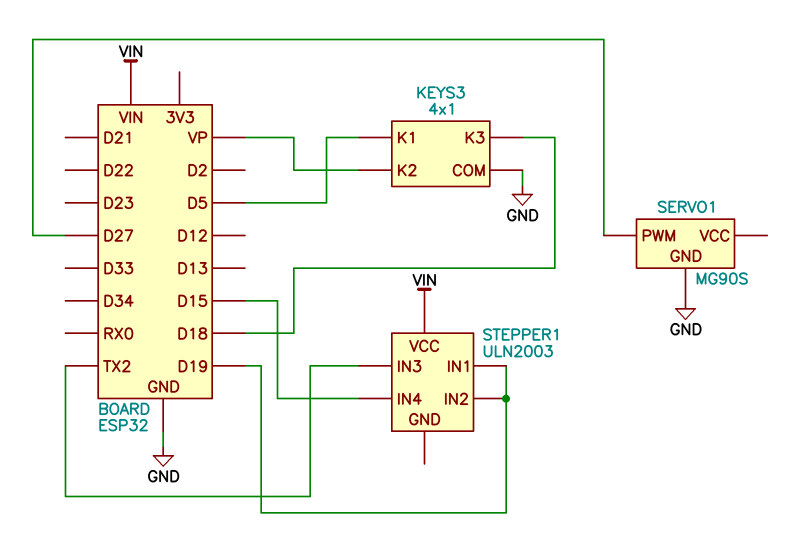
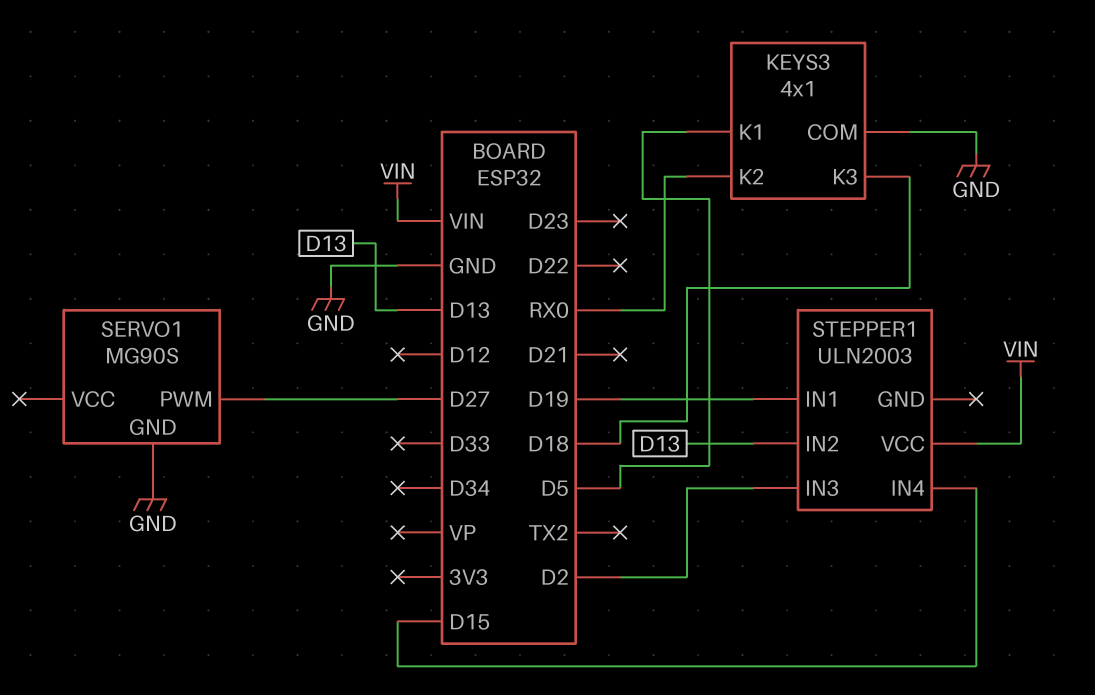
KEYS3 pin K2: VP -> RX0
STEPPER1 pin IN2: D19 -> D13
STEPPER1 pin IN3: TX2 -> D2

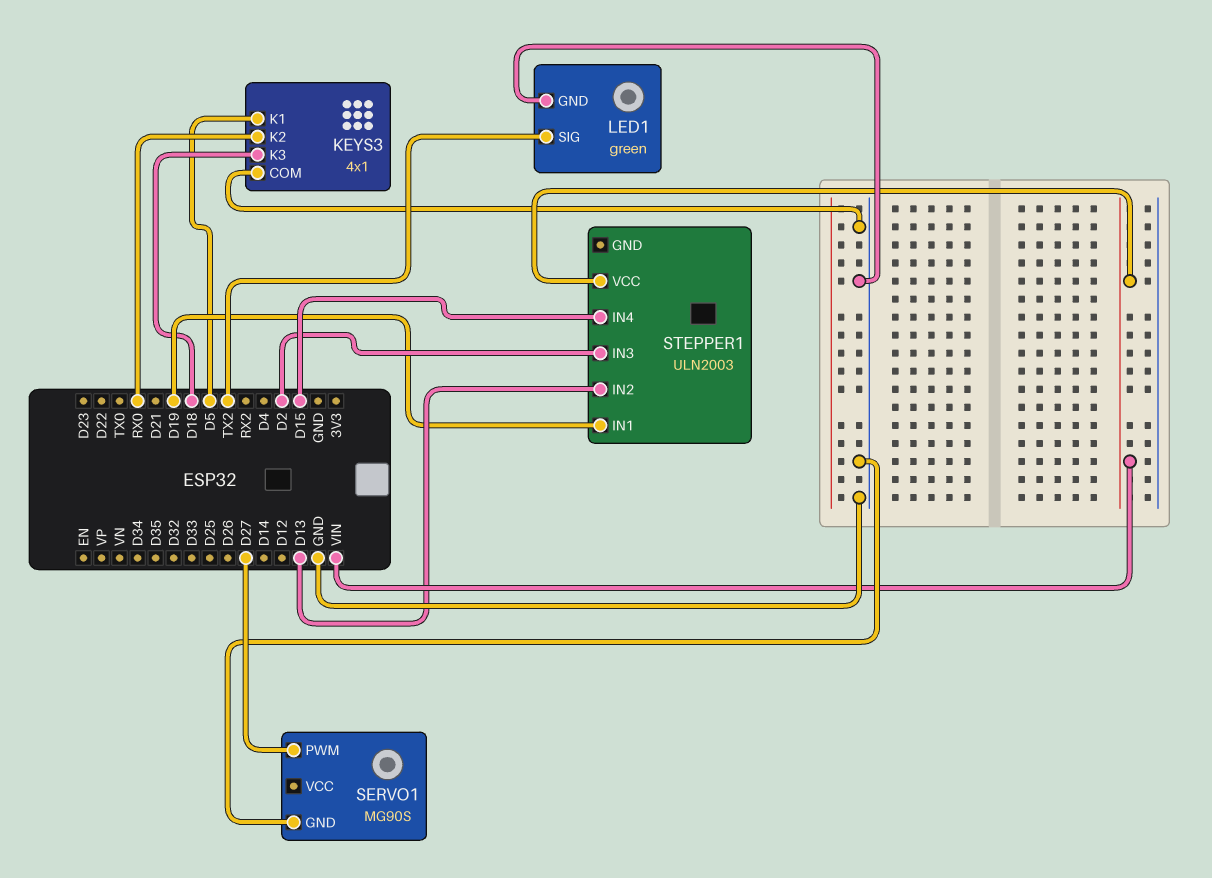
LED1: none -> green
LED1 pin GND: none -> GND
LED1 pin SIG: none -> TX2

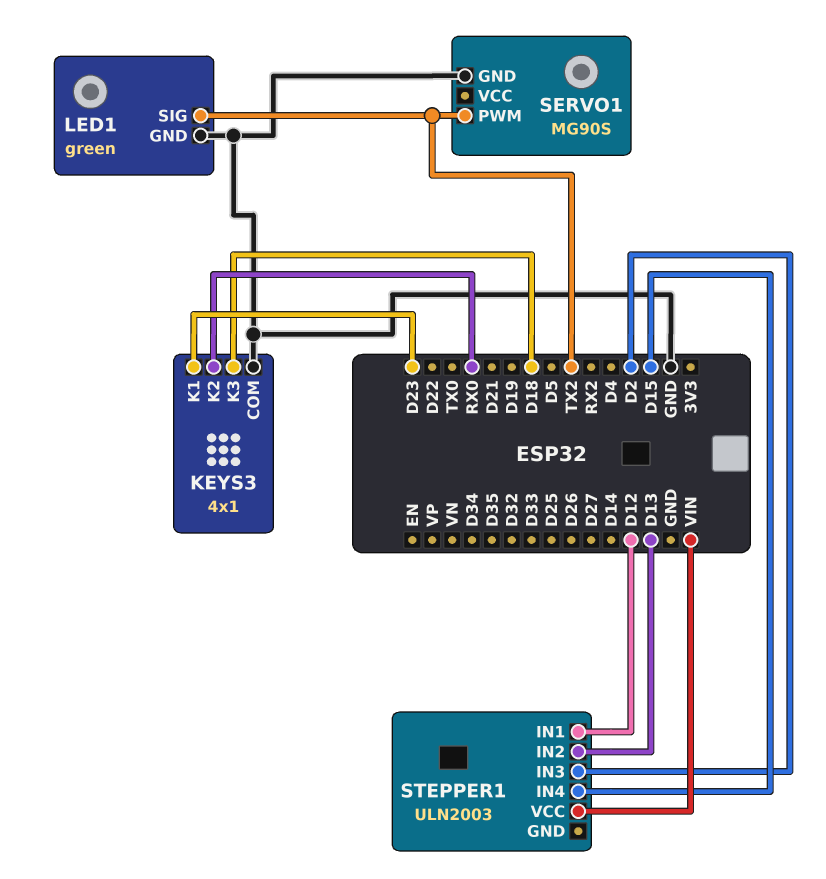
KEYS3 pin K1: D5 -> D23
SERVO1 pin PWM: D27 -> TX2
STEPPER1 pin IN1: D19 -> D12

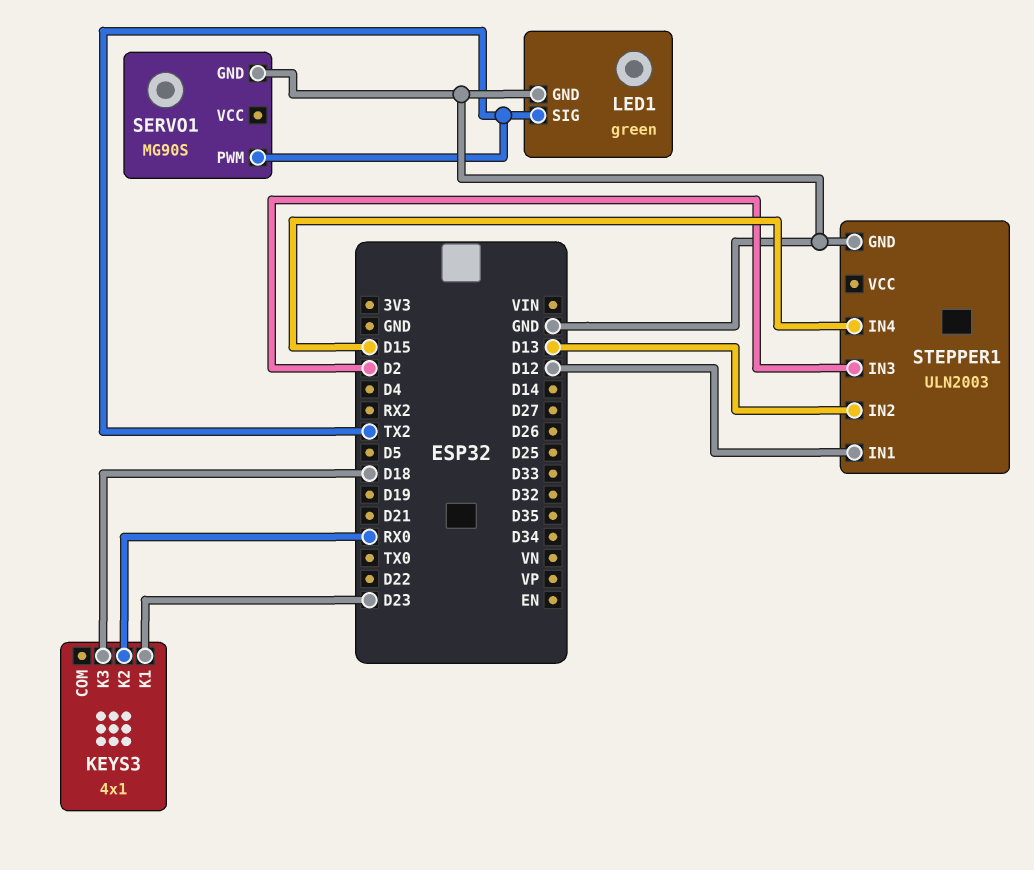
KEYS3 pin COM: GND -> none
STEPPER1 pin GND: none -> GND
STEPPER1 pin VCC: VIN -> none

